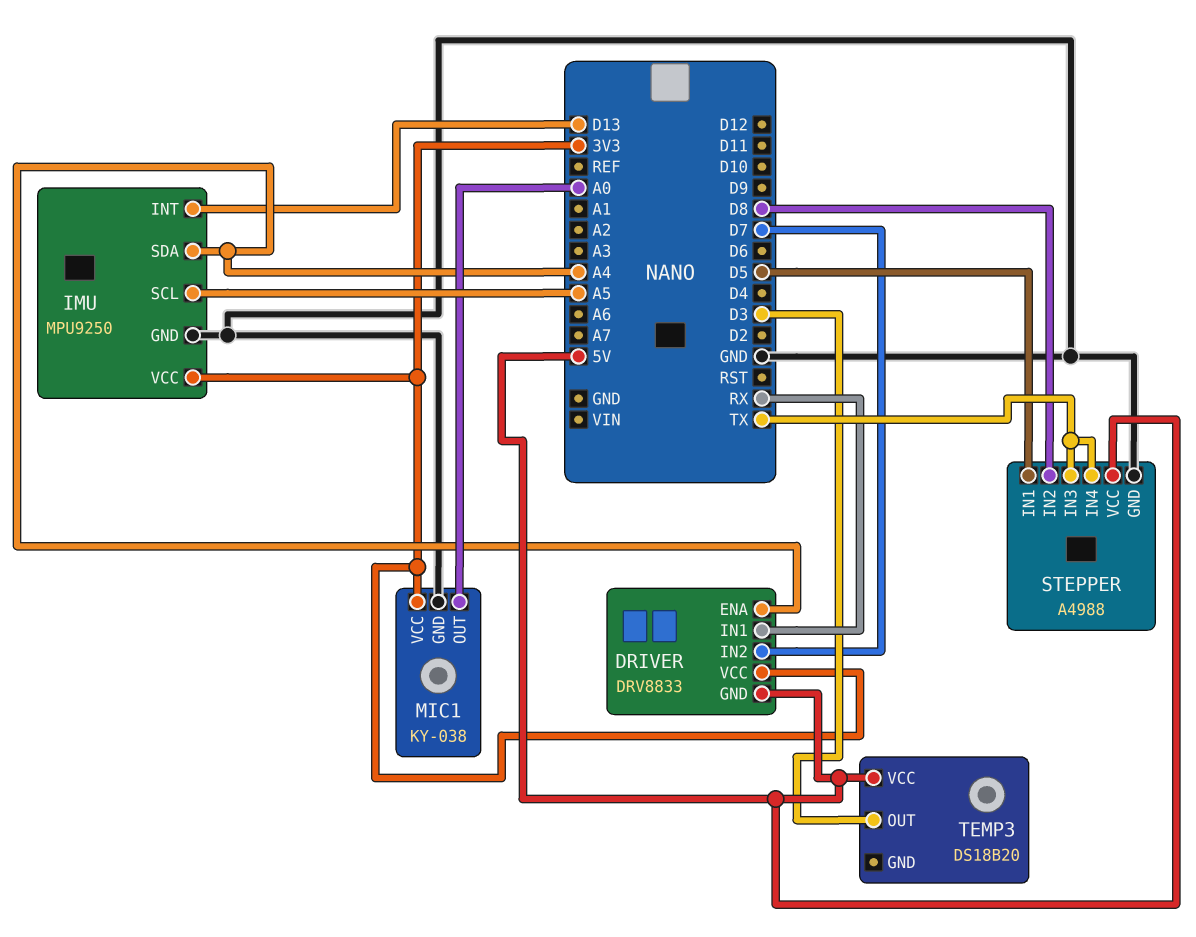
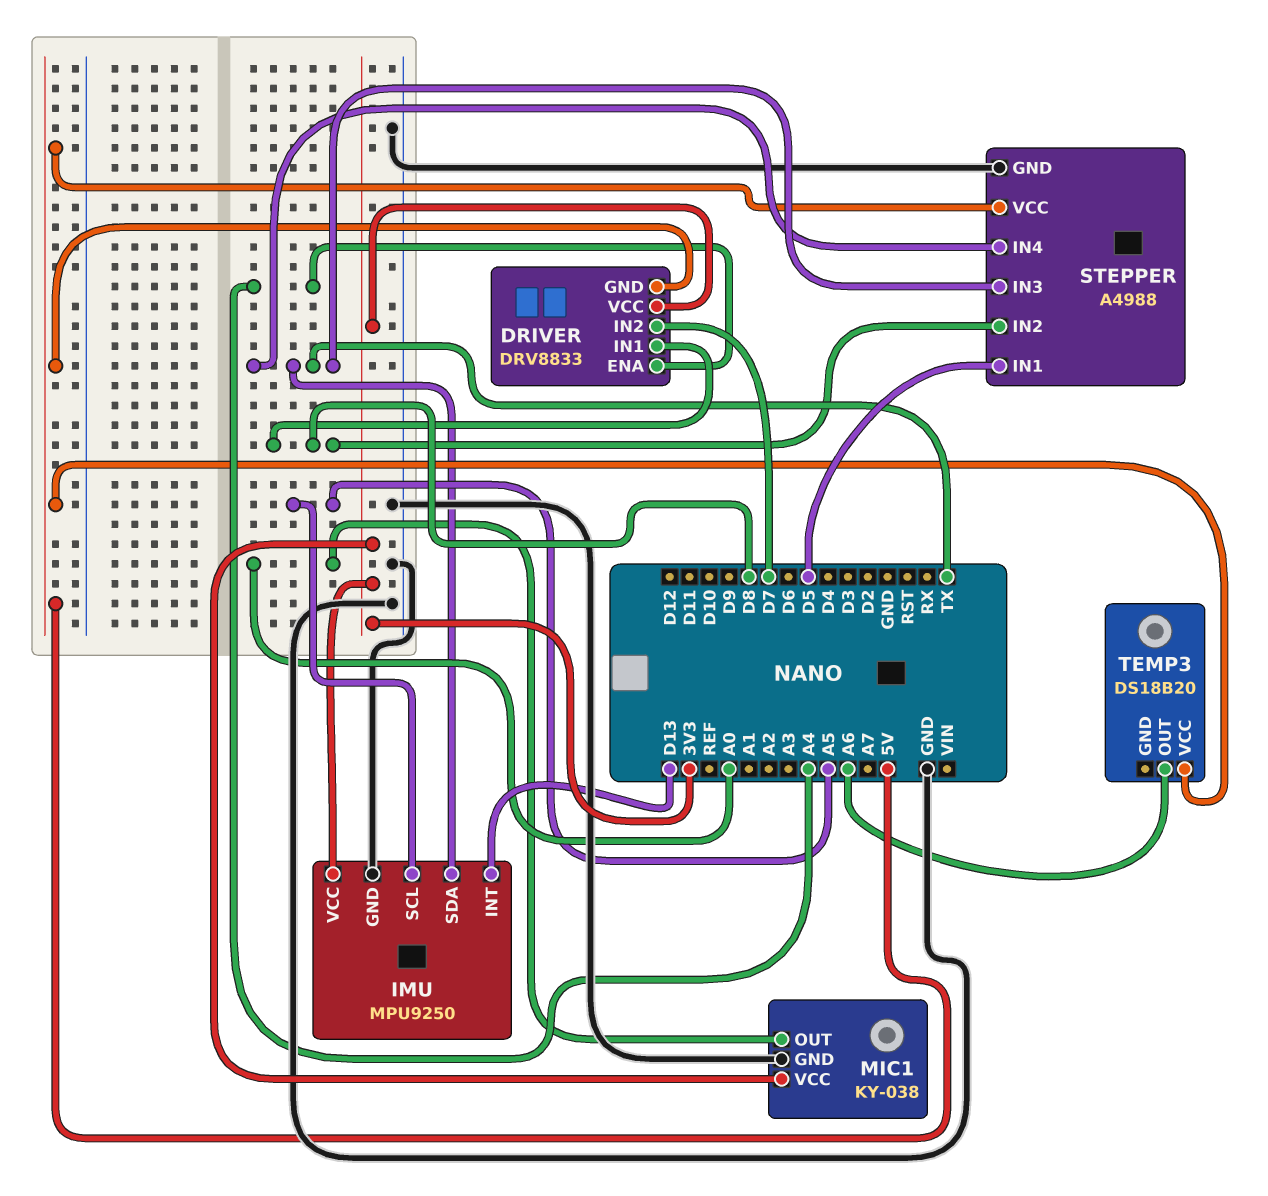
DRIVER pin IN1: RX -> D8
IMU pin SDA: A4 -> TX
TEMP3 pin OUT: D3 -> A6

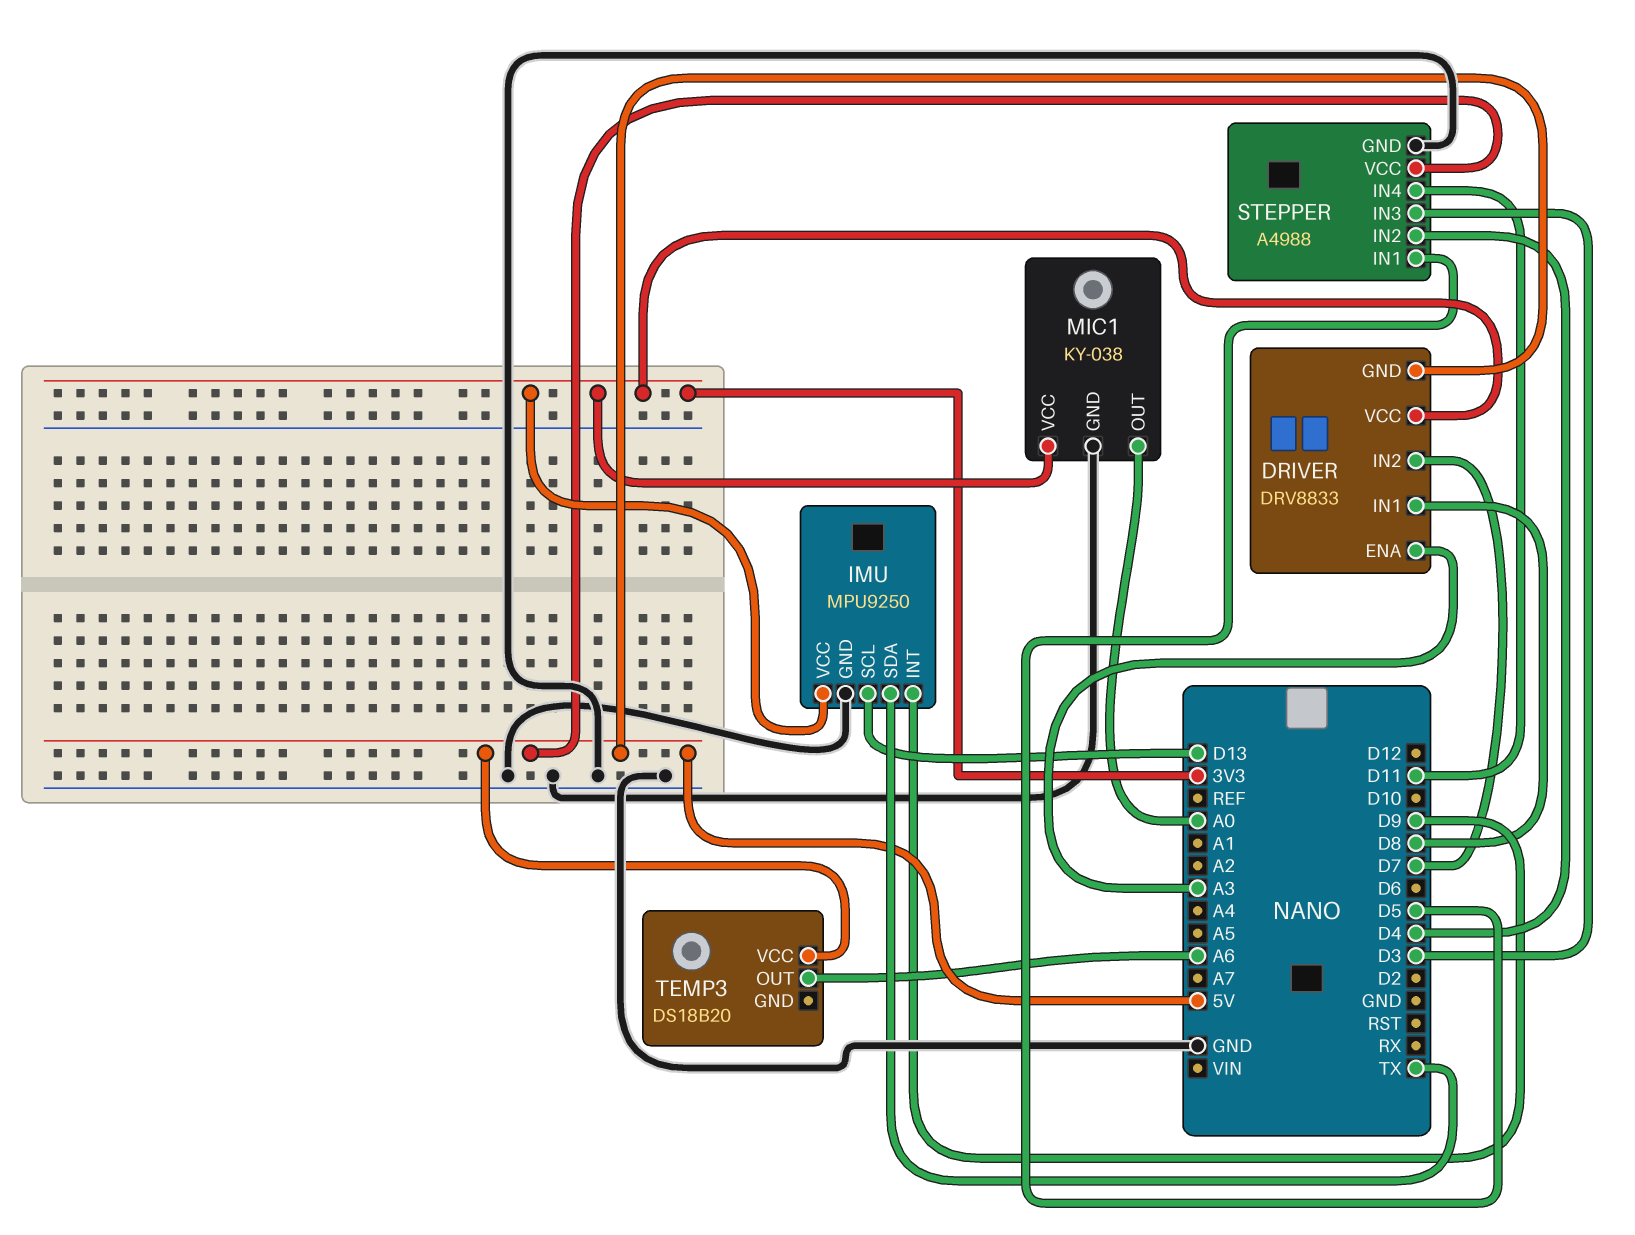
DRIVER pin ENA: A4 -> A3
IMU pin INT: D13 -> D9
IMU pin SCL: A5 -> D13
STEPPER pin IN2: D8 -> D4
STEPPER pin IN3: TX -> D3
STEPPER pin IN4: TX -> D11

